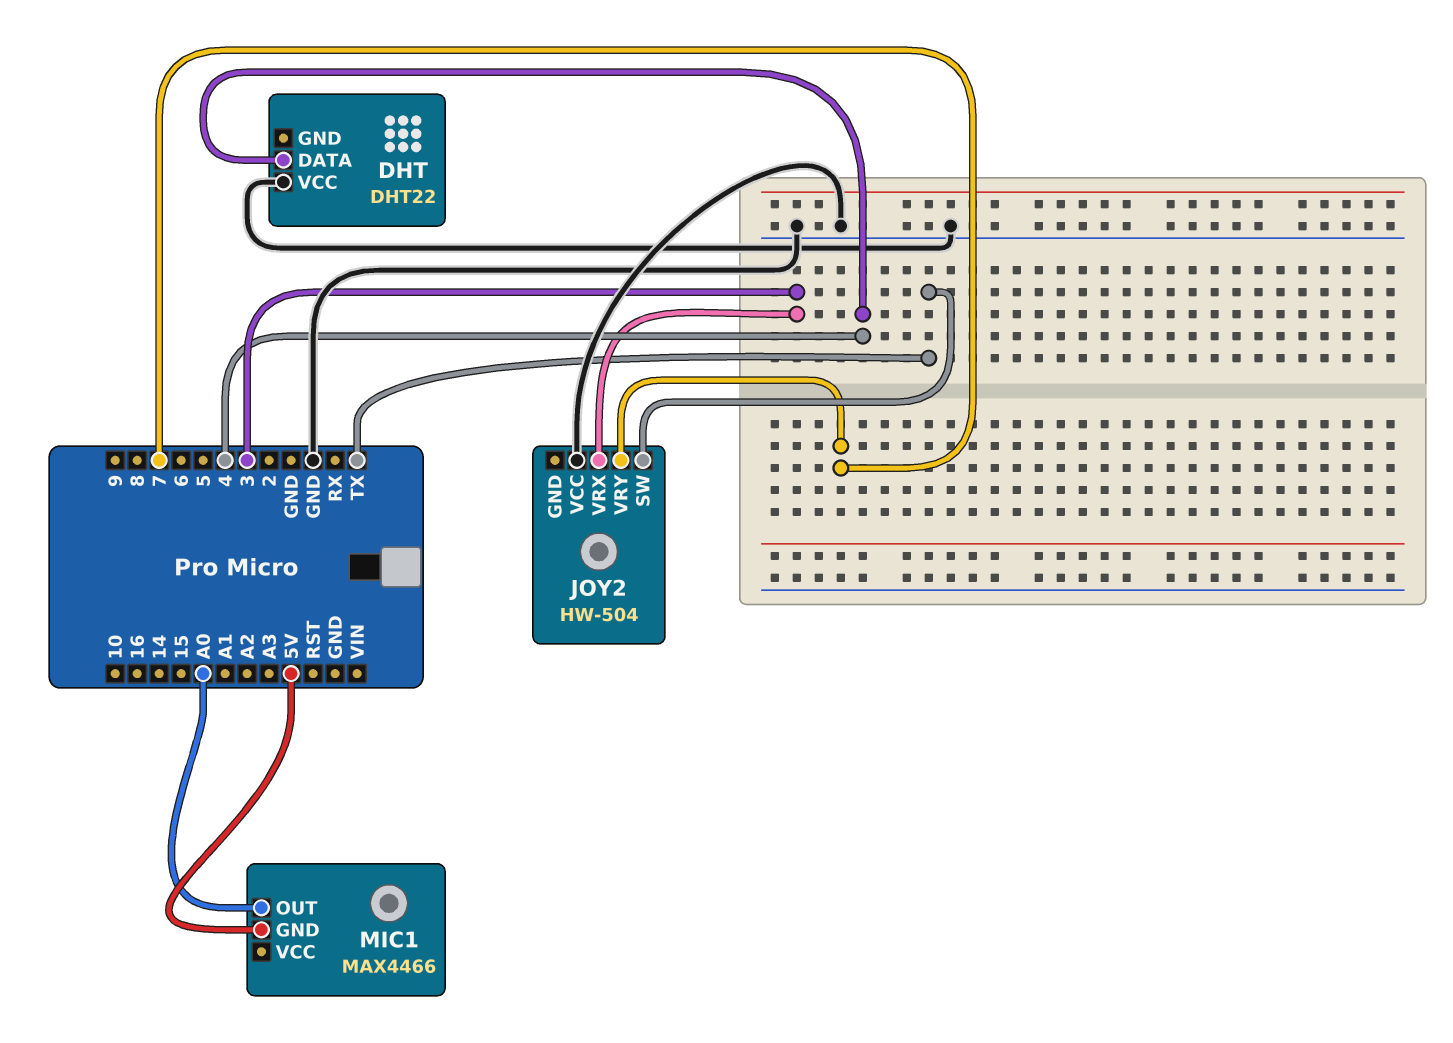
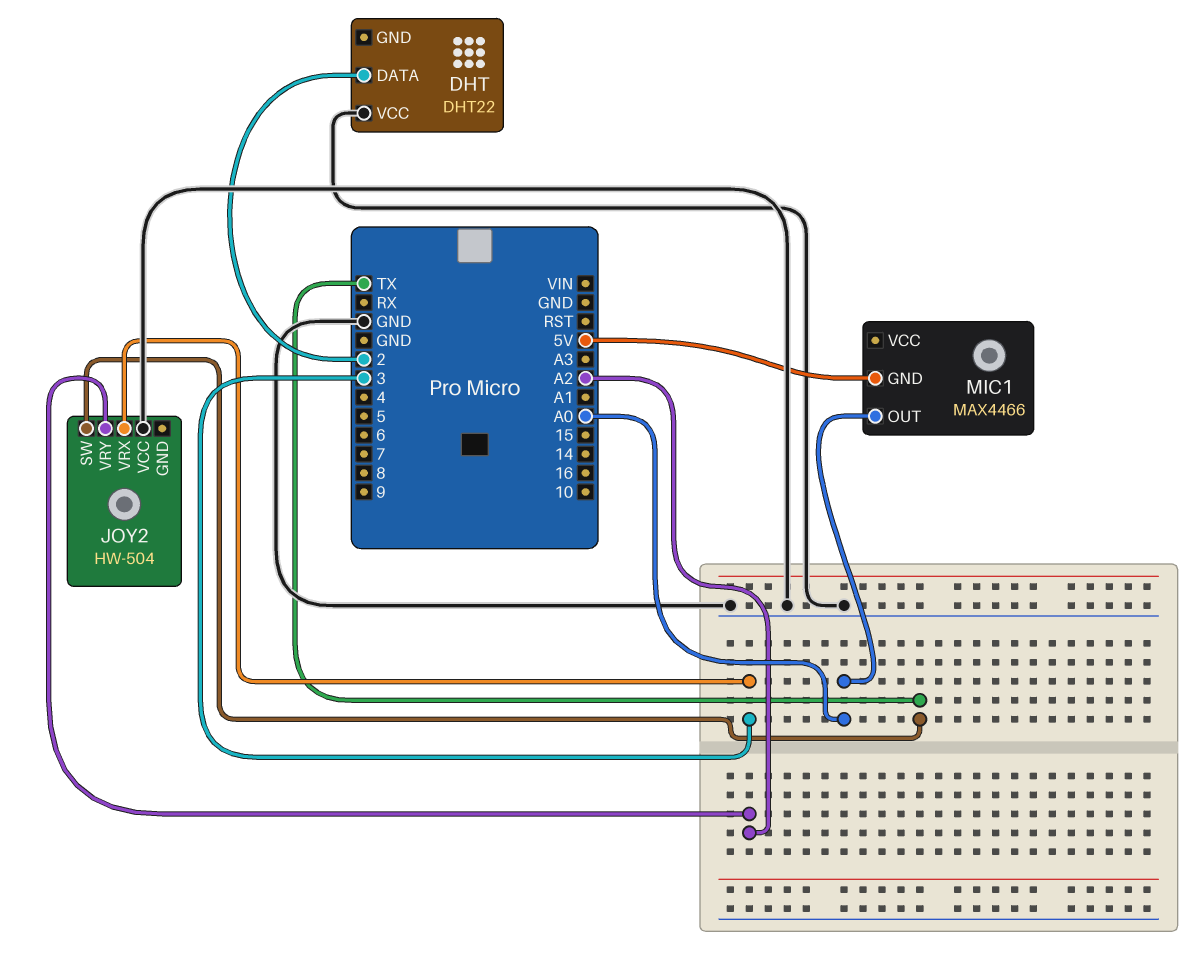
DHT pin DATA: 4 -> 2
JOY2 pin VRY: 7 -> A2

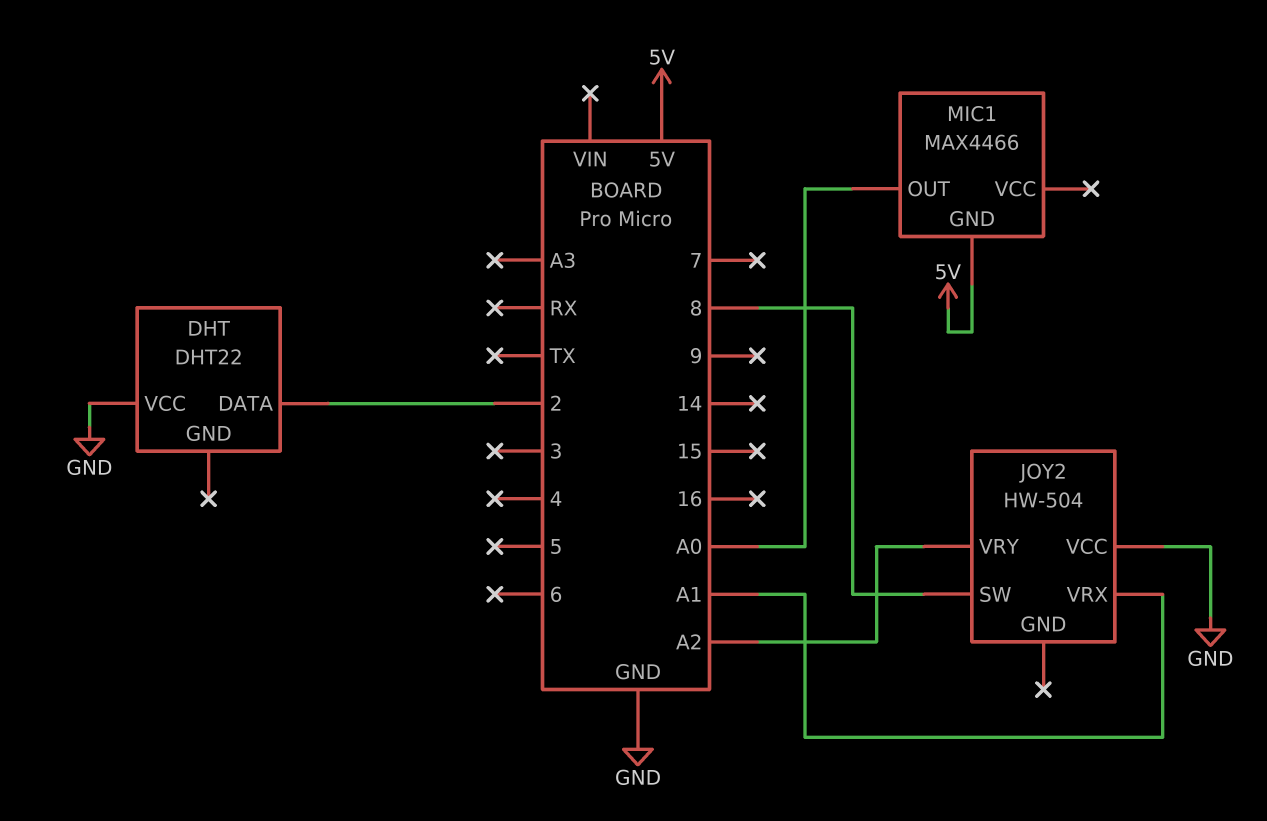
JOY2 pin SW: TX -> 8
JOY2 pin VRX: 3 -> A1

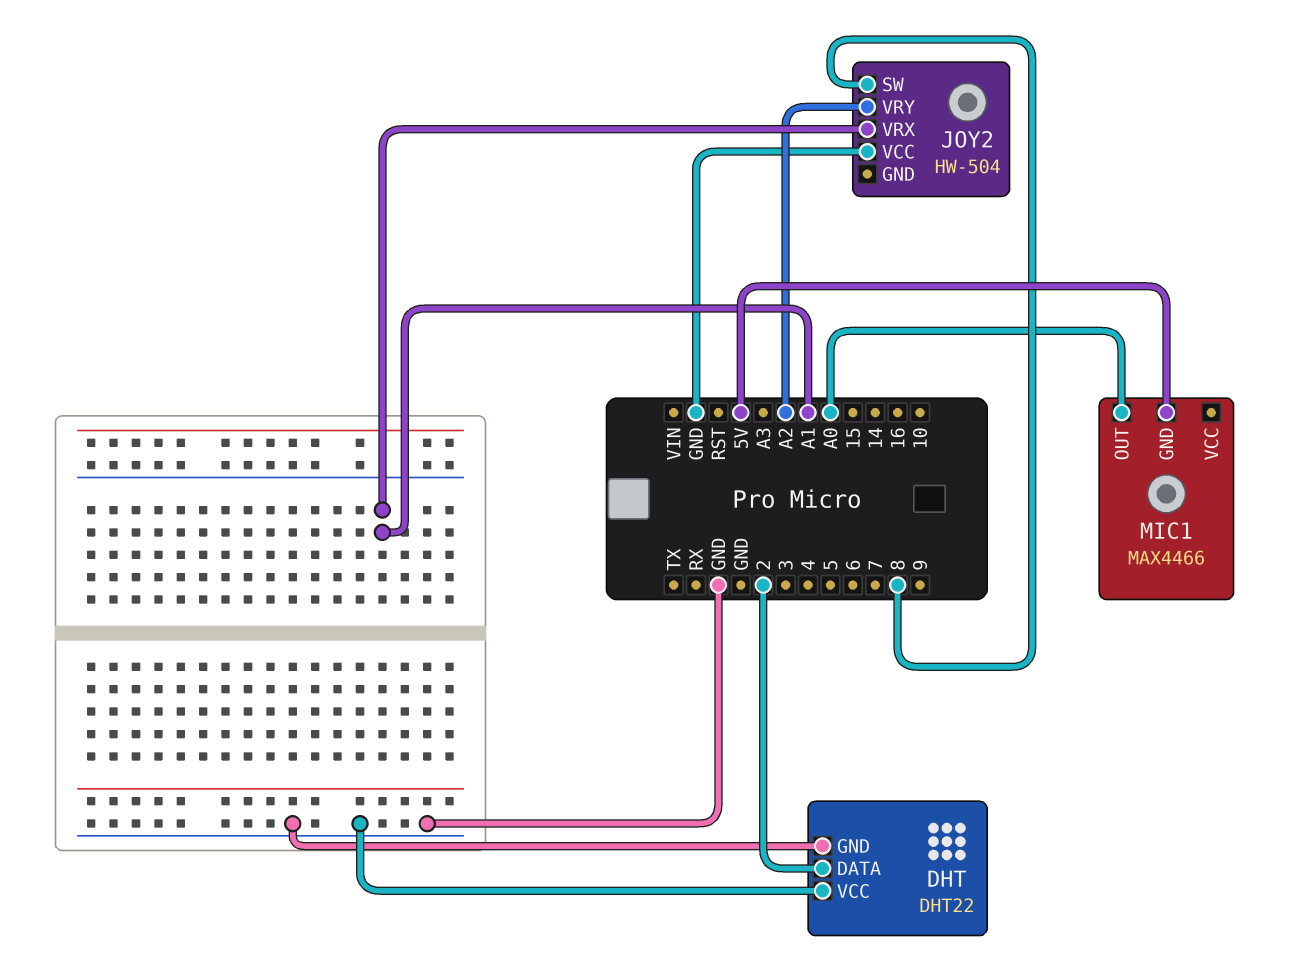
DHT pin GND: none -> GND

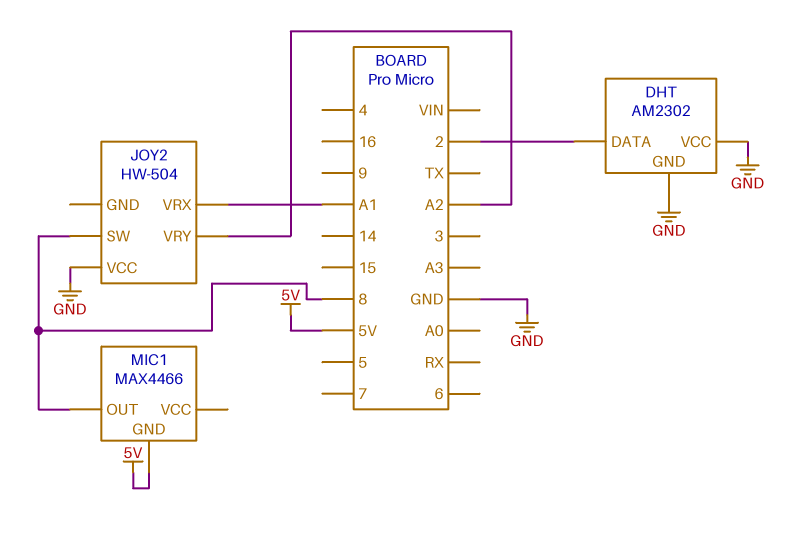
DHT: DHT22 -> AM2302
MIC1 pin OUT: A0 -> 8

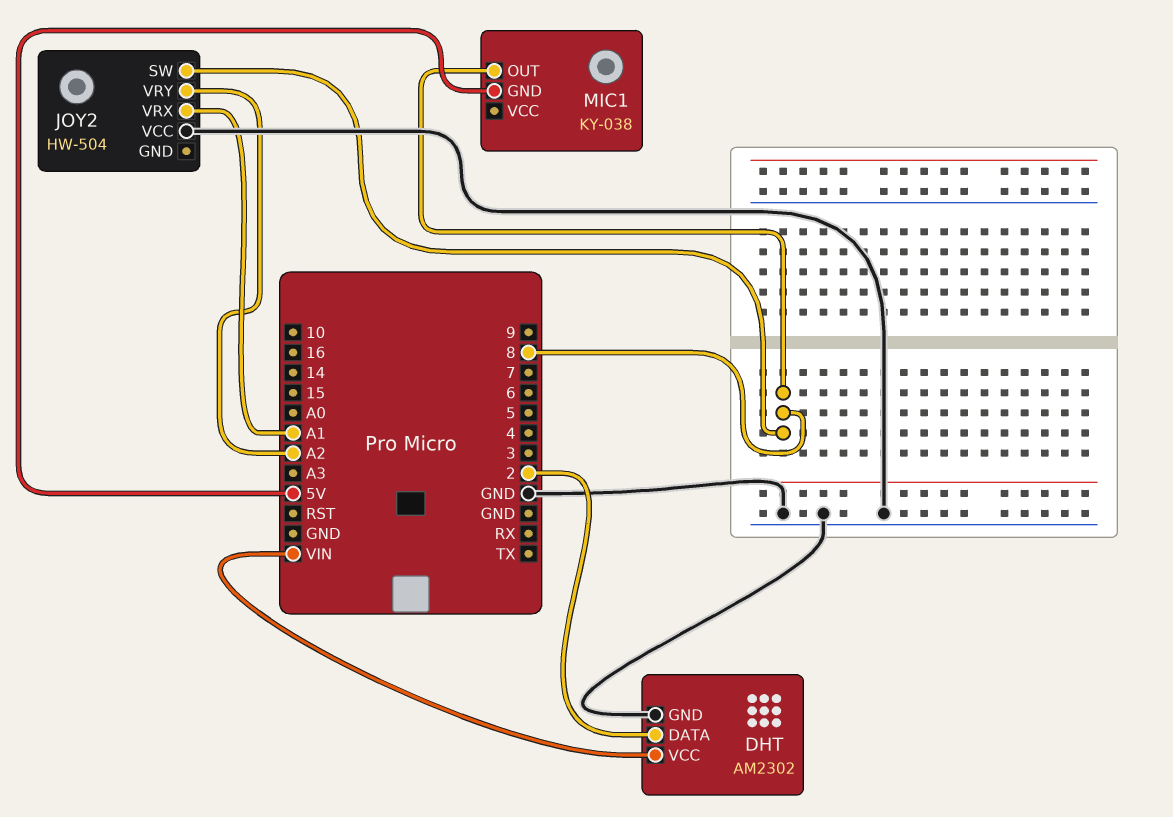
DHT pin VCC: GND -> VIN
MIC1: MAX4466 -> KY-038

